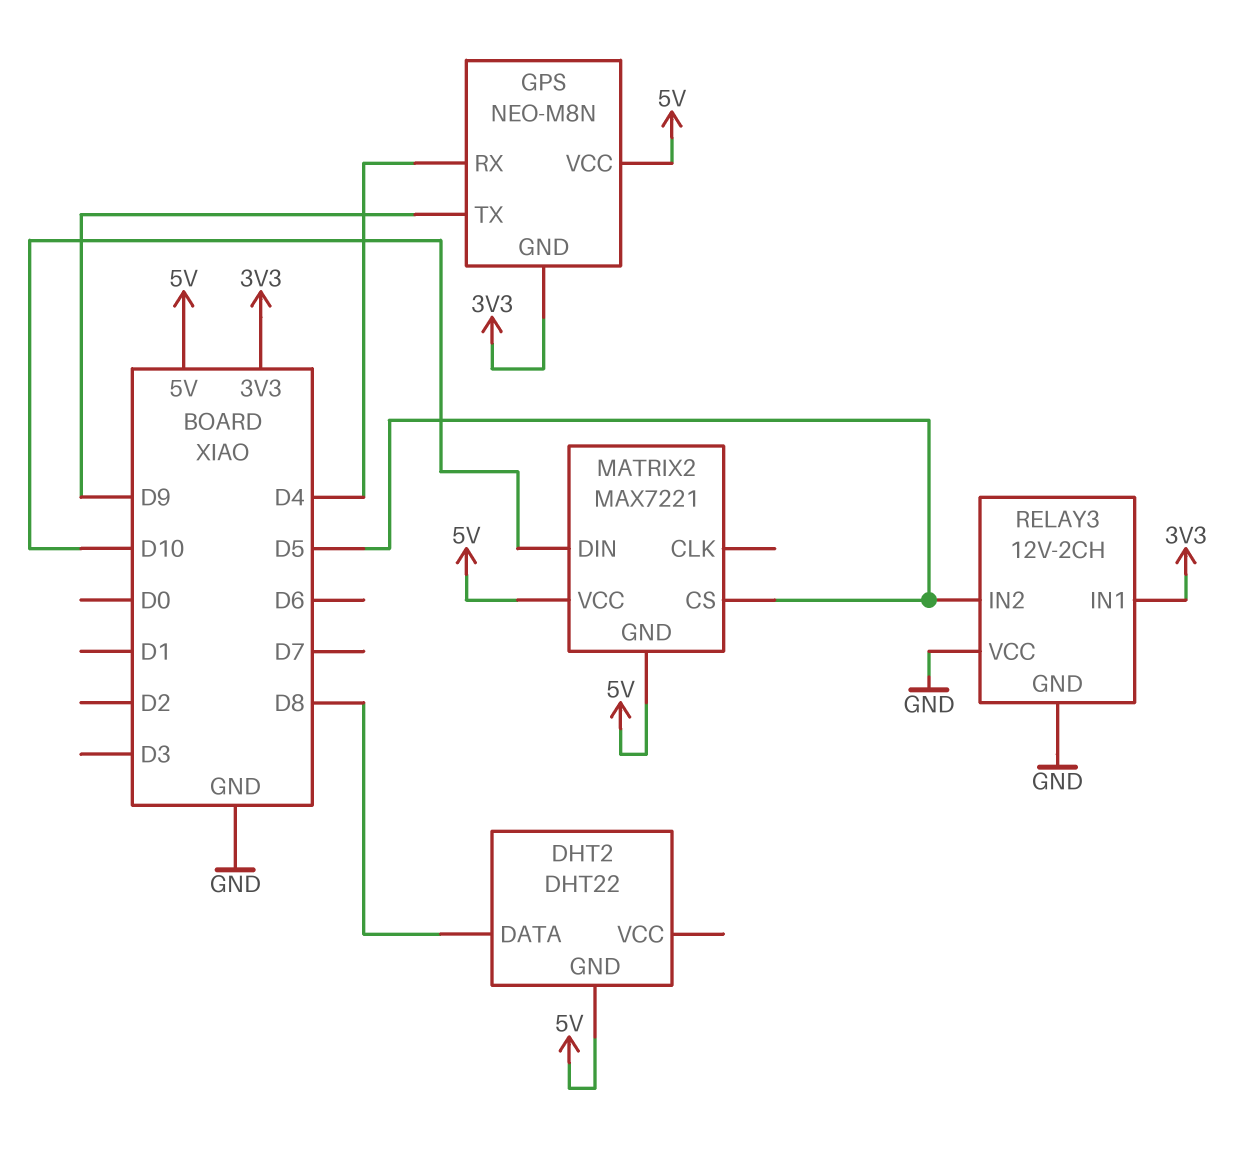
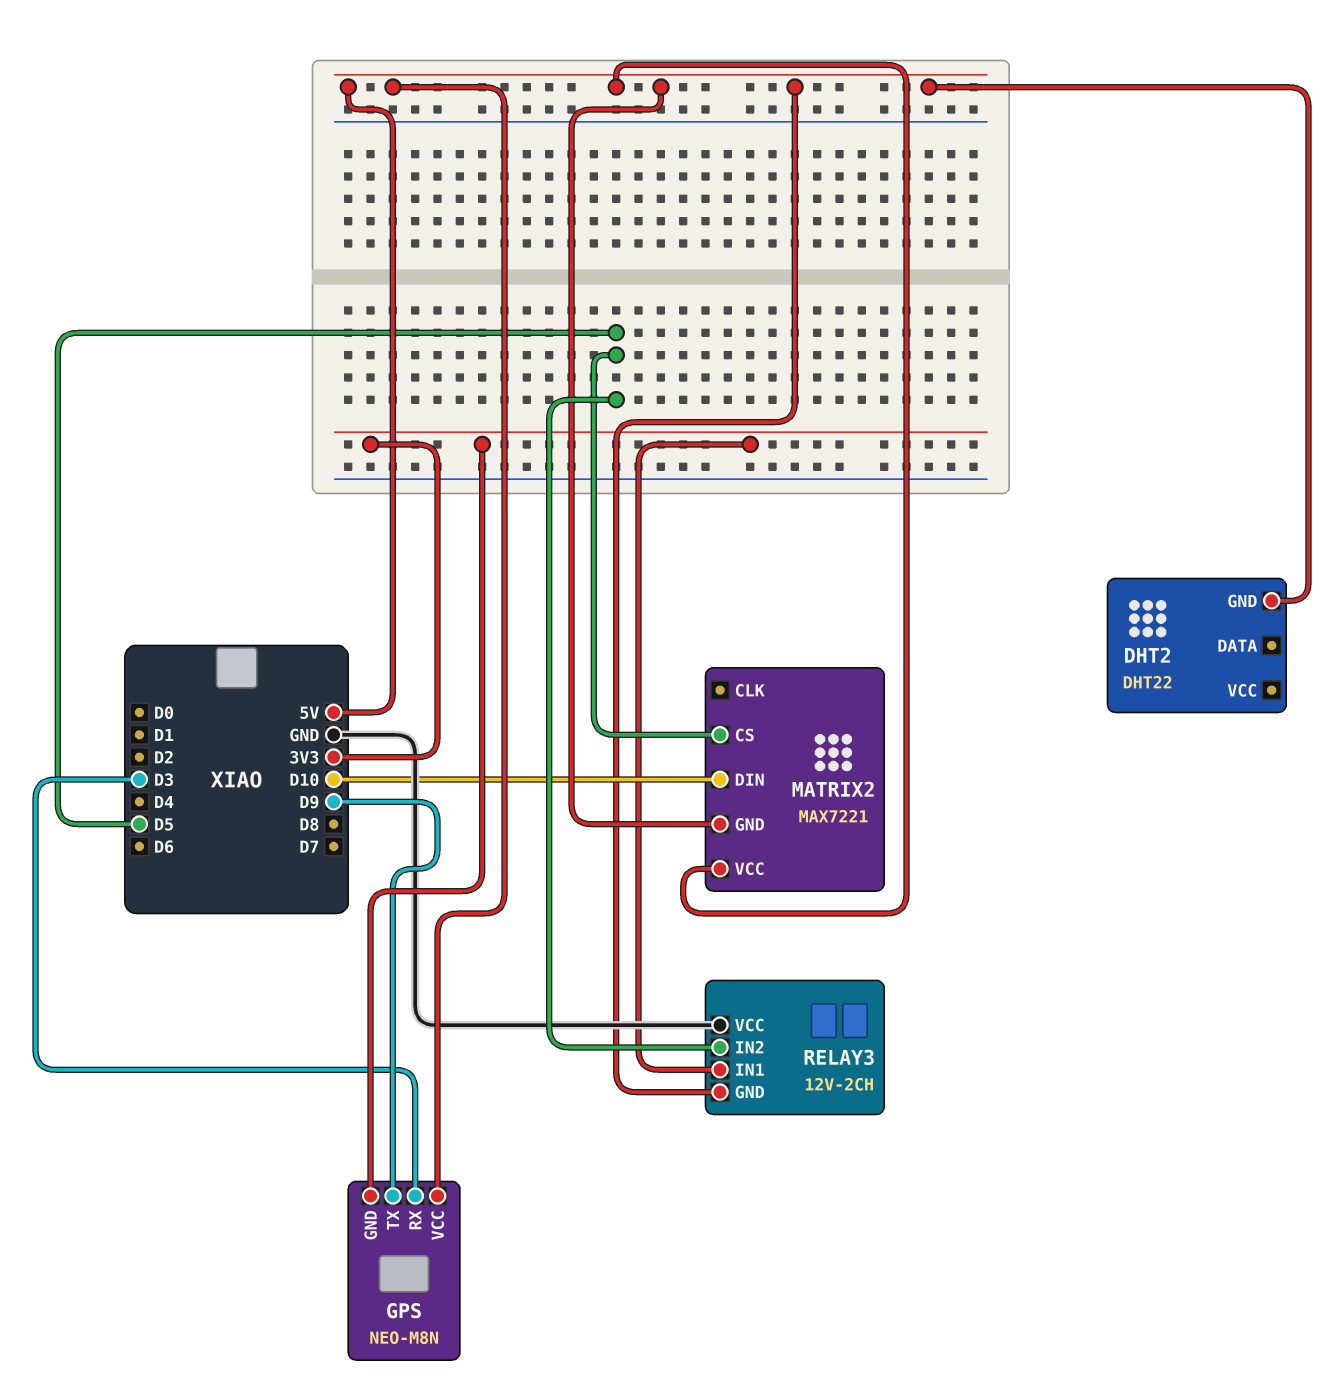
DHT2 pin DATA: D8 -> none
GPS pin RX: D4 -> D3
RELAY3 pin GND: GND -> 5V

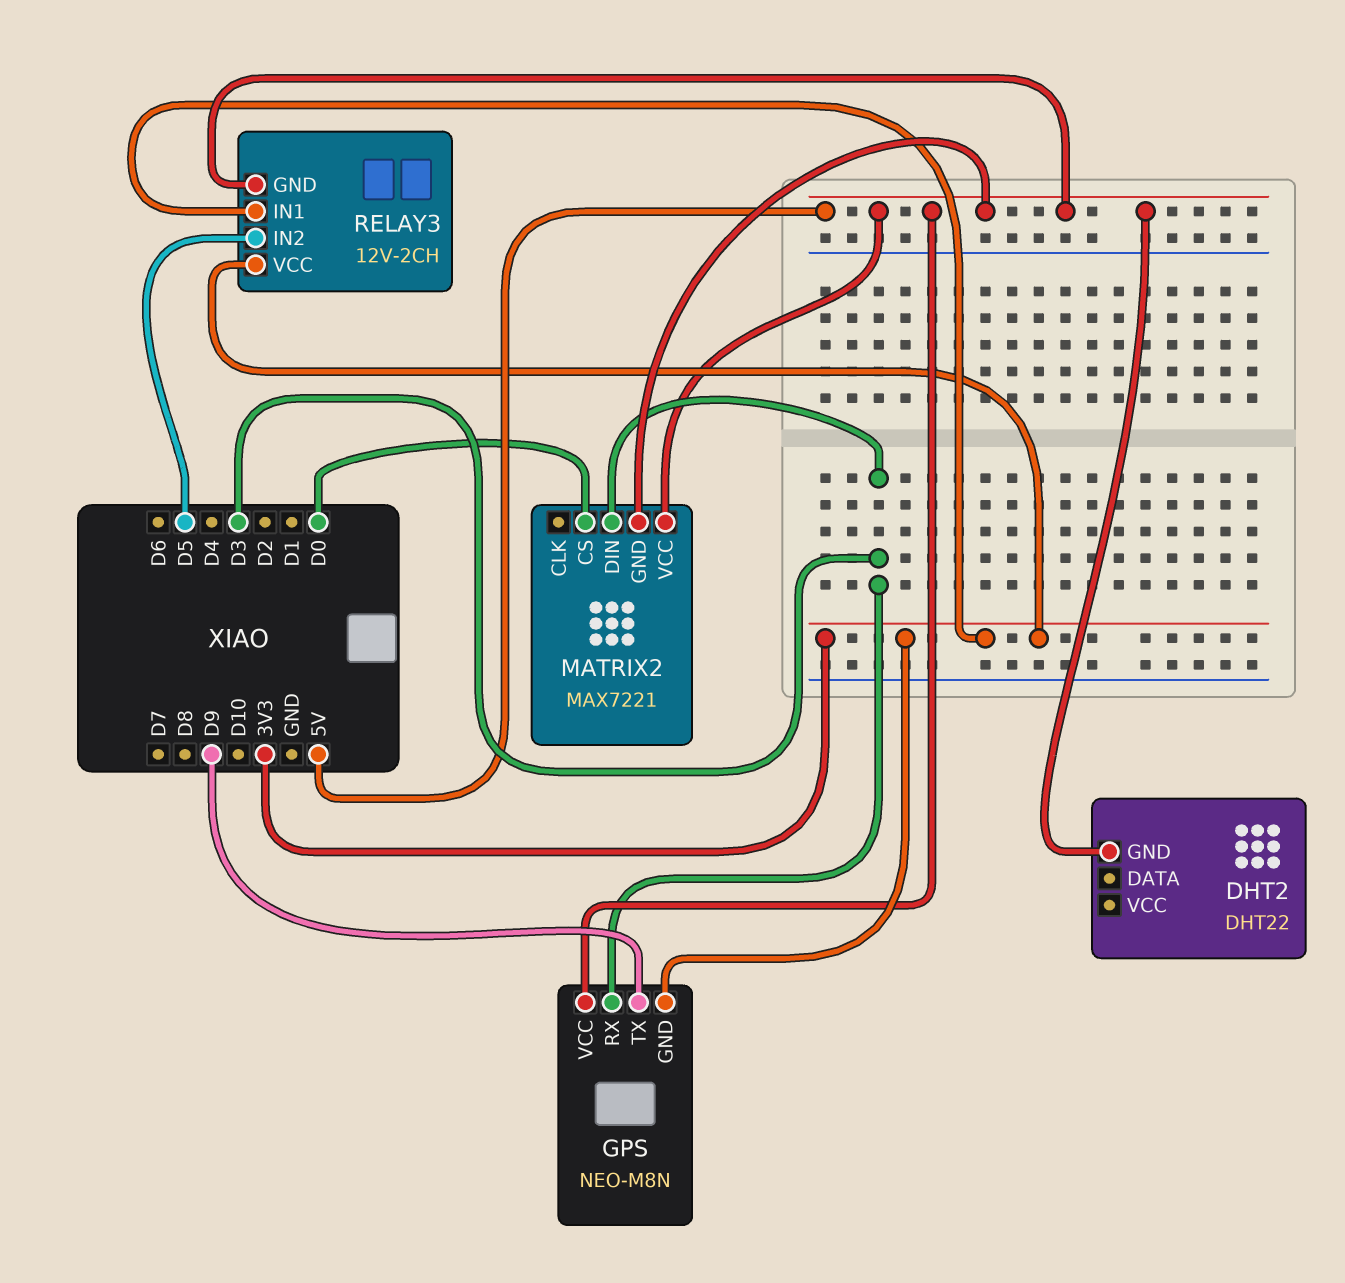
MATRIX2 pin CS: D5 -> D0
MATRIX2 pin DIN: D10 -> D3
RELAY3 pin VCC: GND -> 3V3

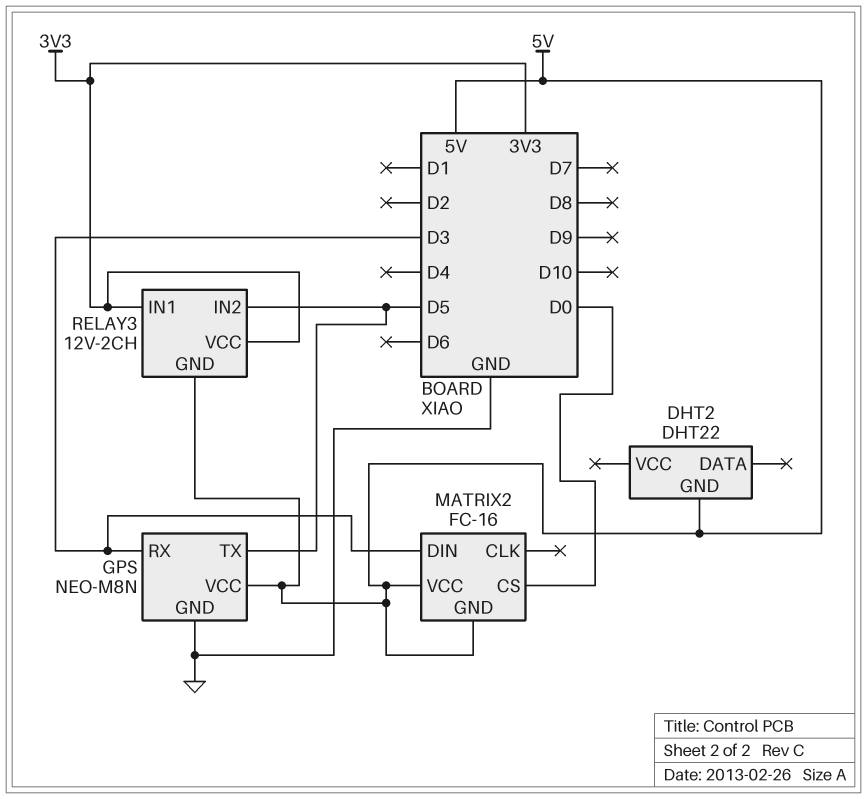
GPS pin GND: 3V3 -> GND
GPS pin TX: D9 -> D5
MATRIX2: MAX7221 -> FC-16

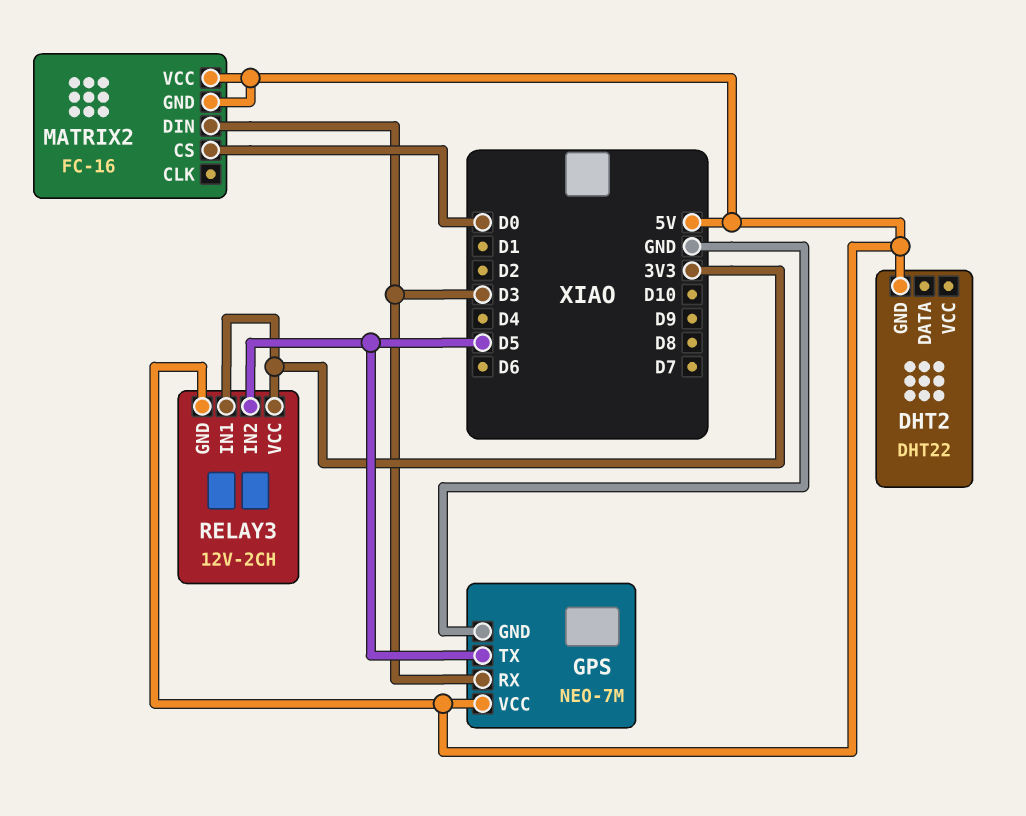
GPS: NEO-M8N -> NEO-7M

